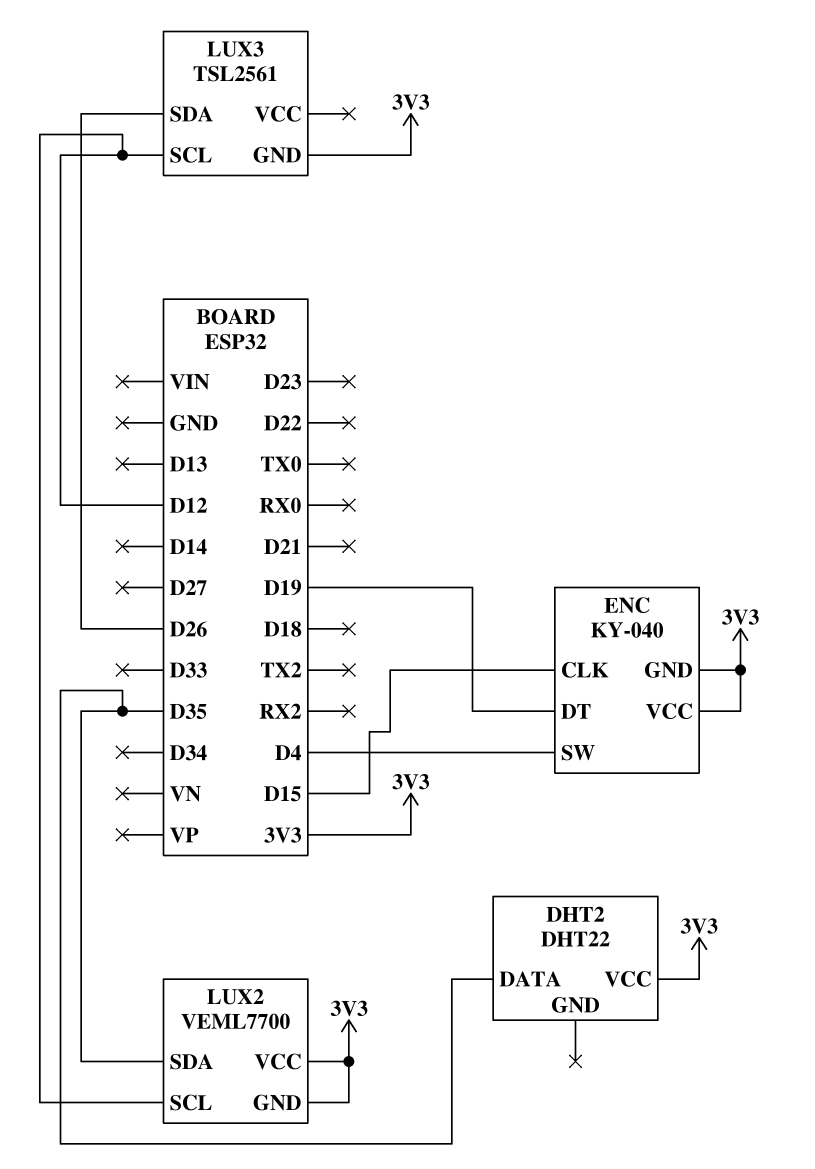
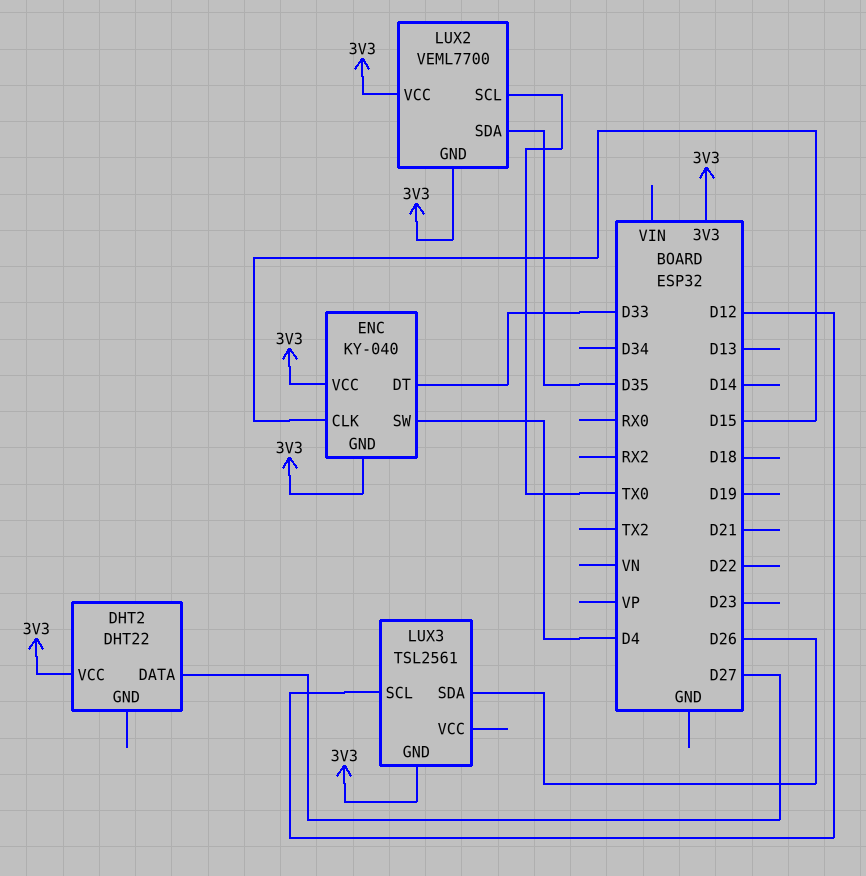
DHT2 pin DATA: D35 -> D27
ENC pin DT: D19 -> D33
LUX2 pin SCL: D12 -> TX0

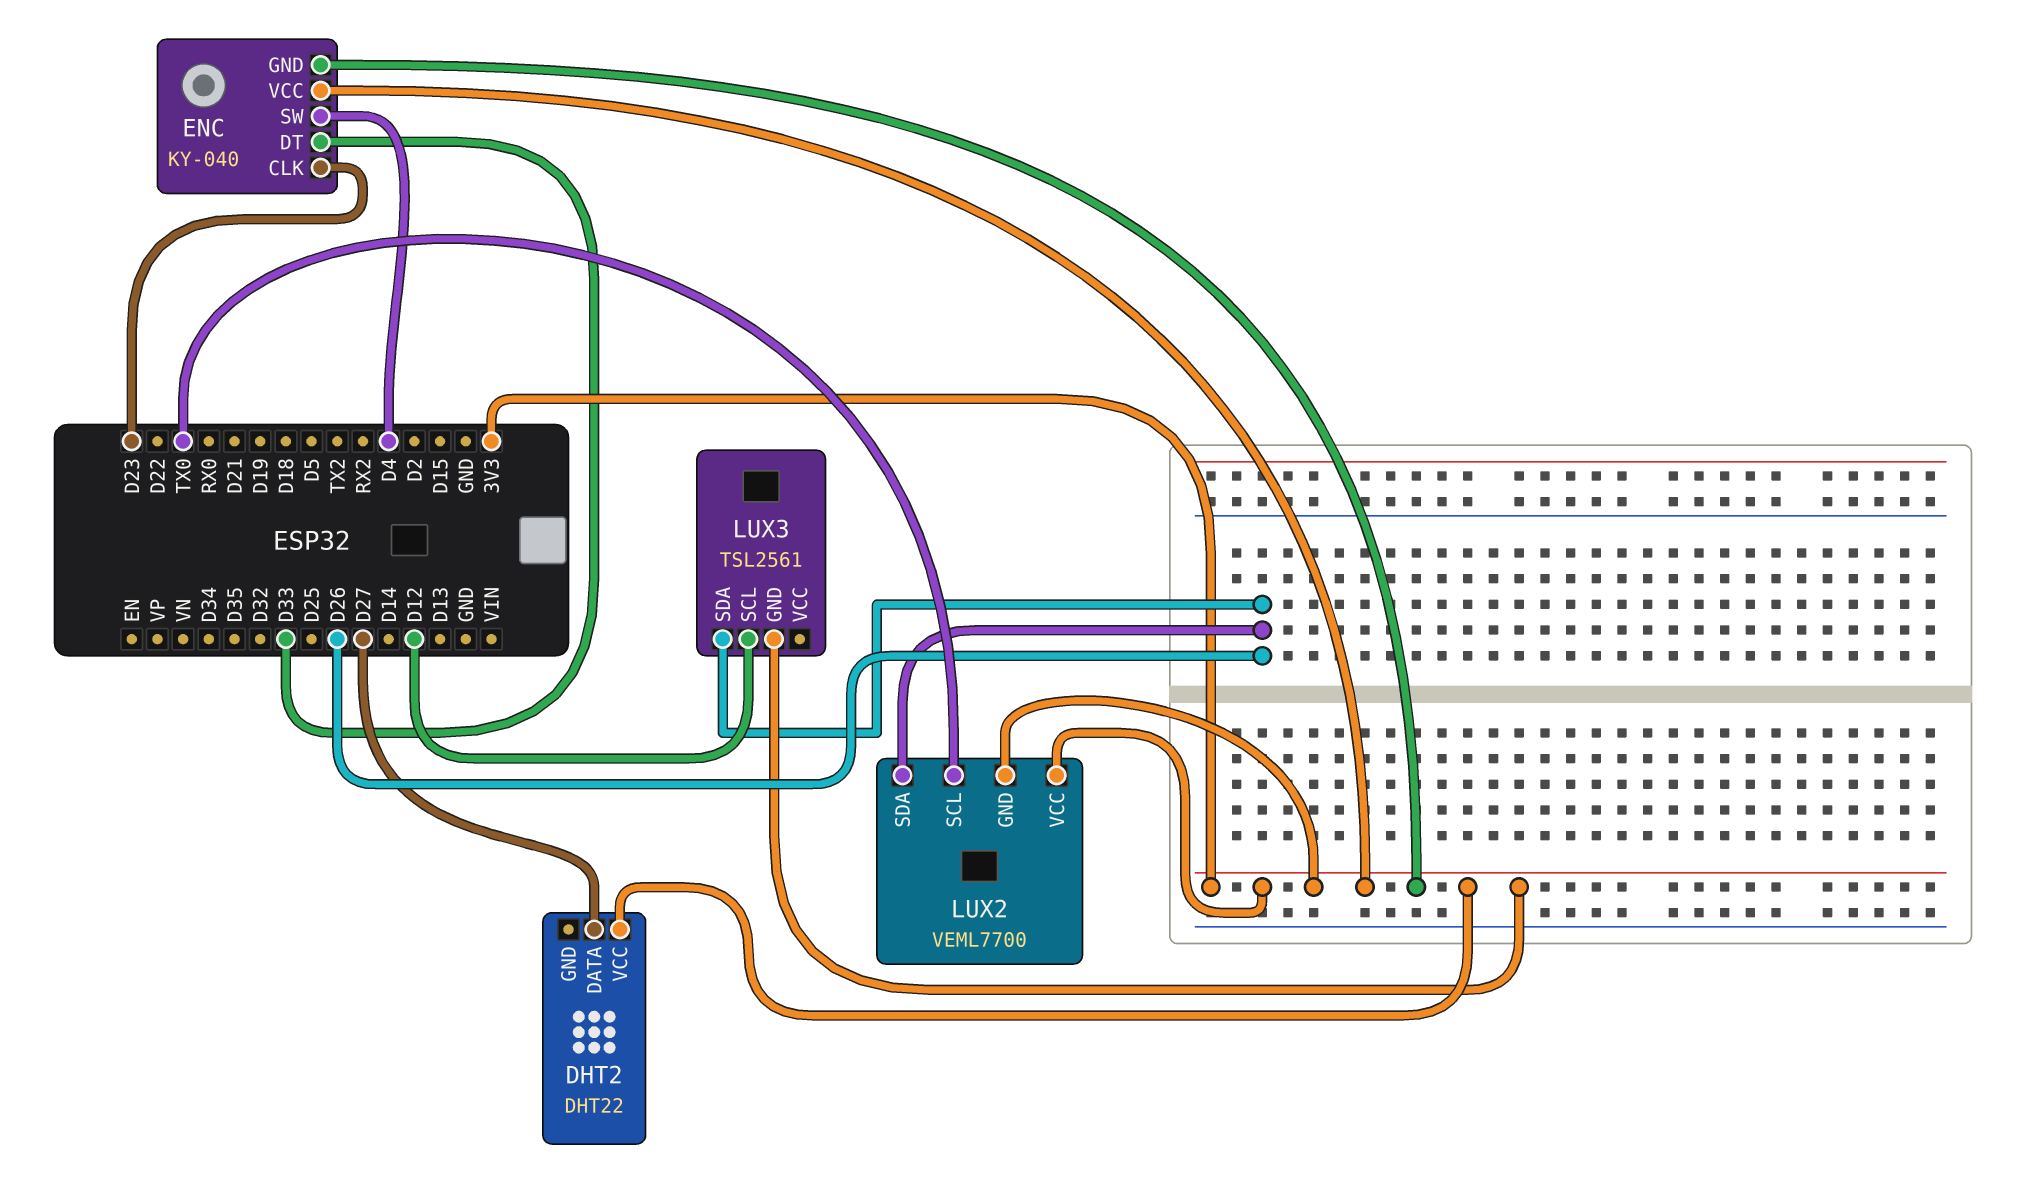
ENC pin CLK: D15 -> D23
LUX2 pin SDA: D35 -> D26

